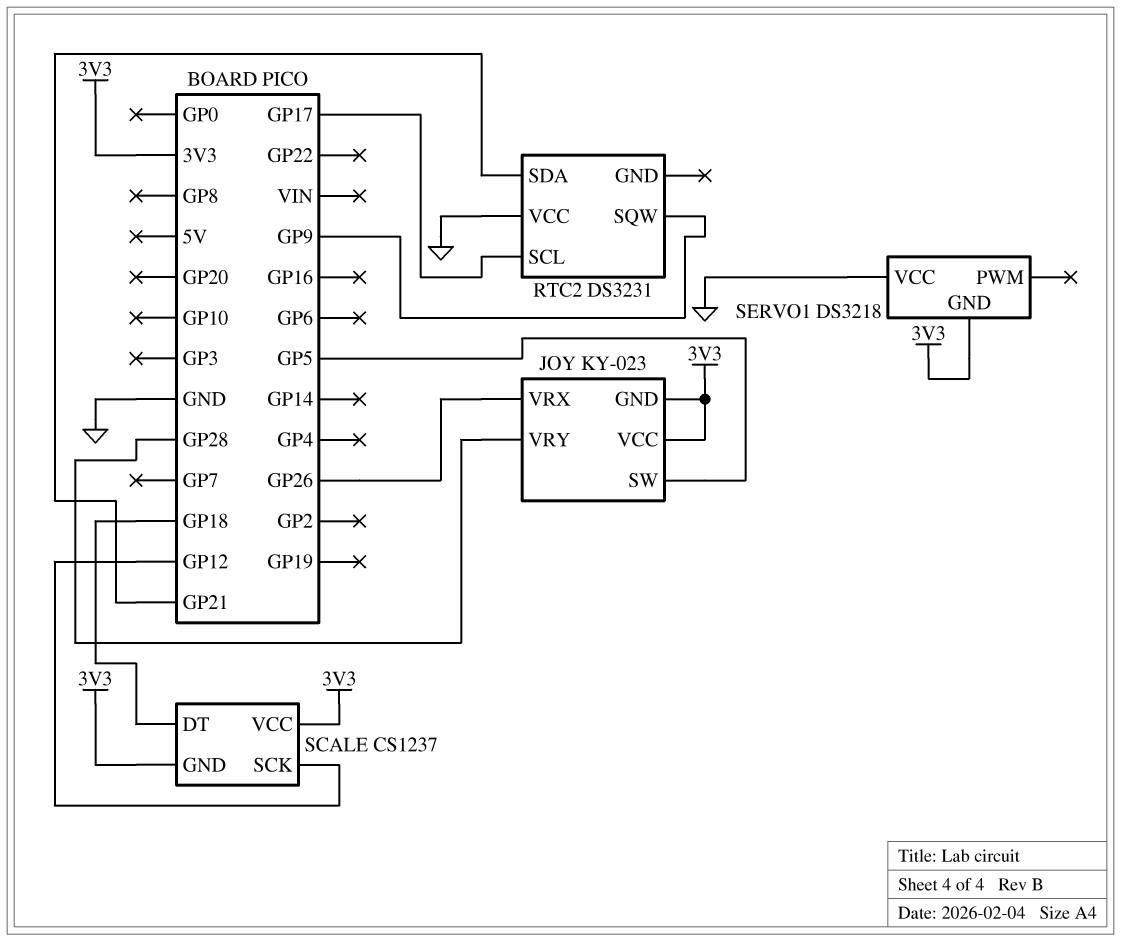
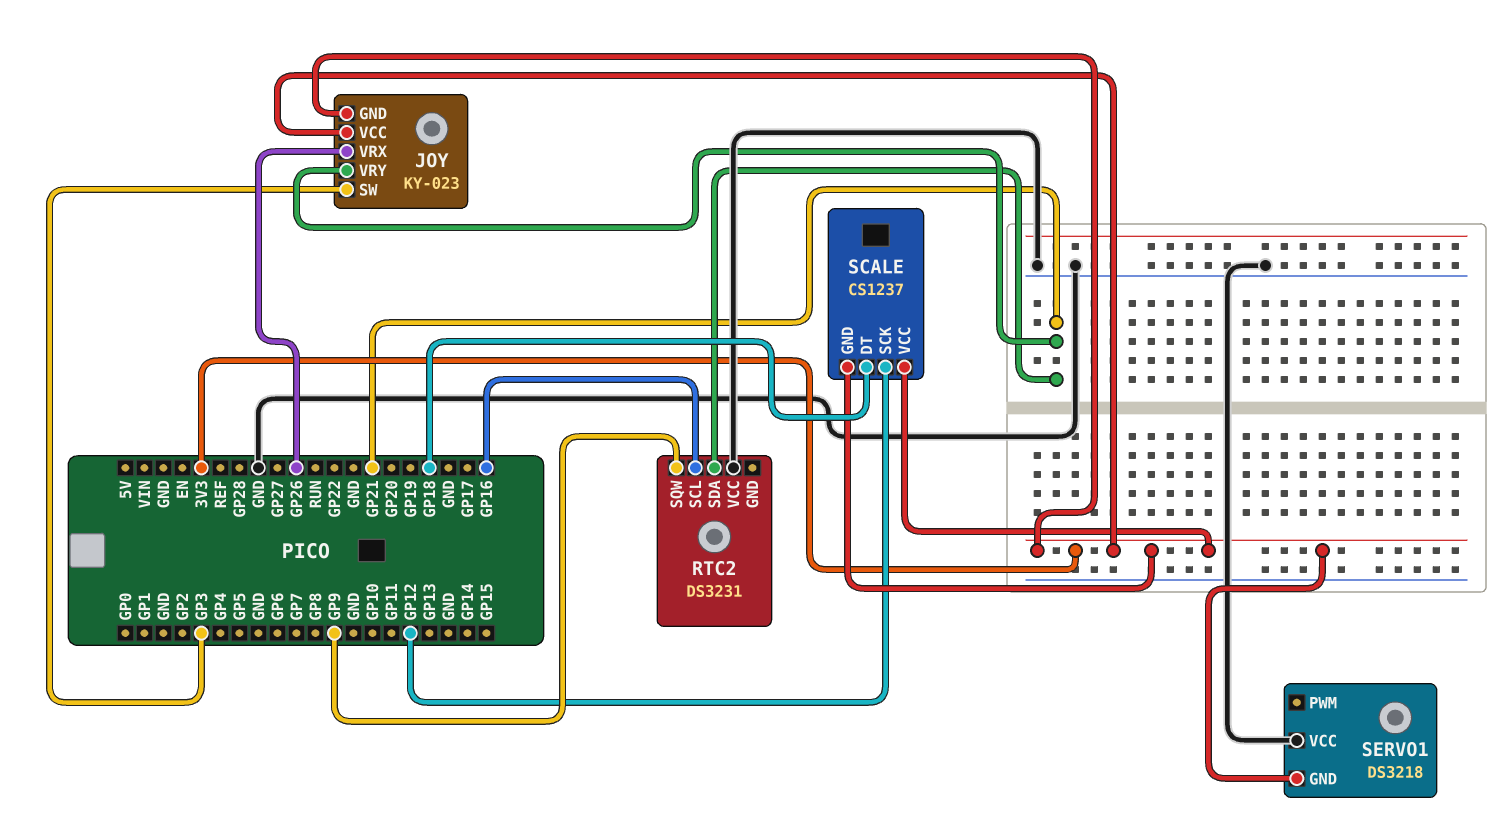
JOY pin SW: GP5 -> GP3
JOY pin VRY: GP28 -> GP21
RTC2 pin SCL: GP17 -> GP16

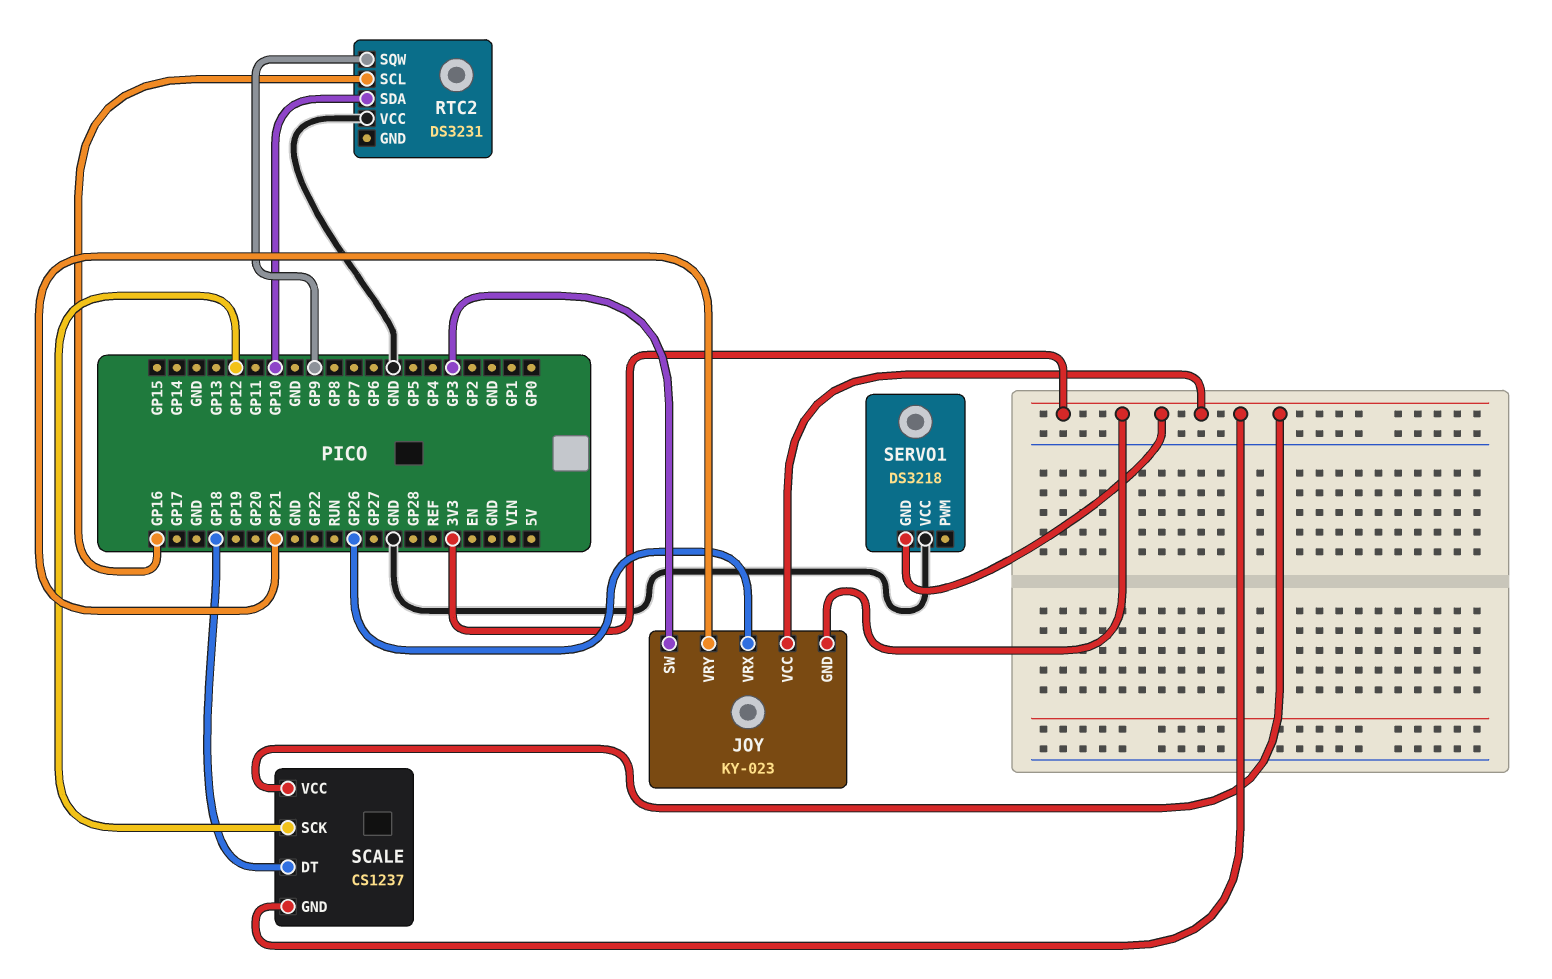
RTC2 pin SDA: GP21 -> GP10

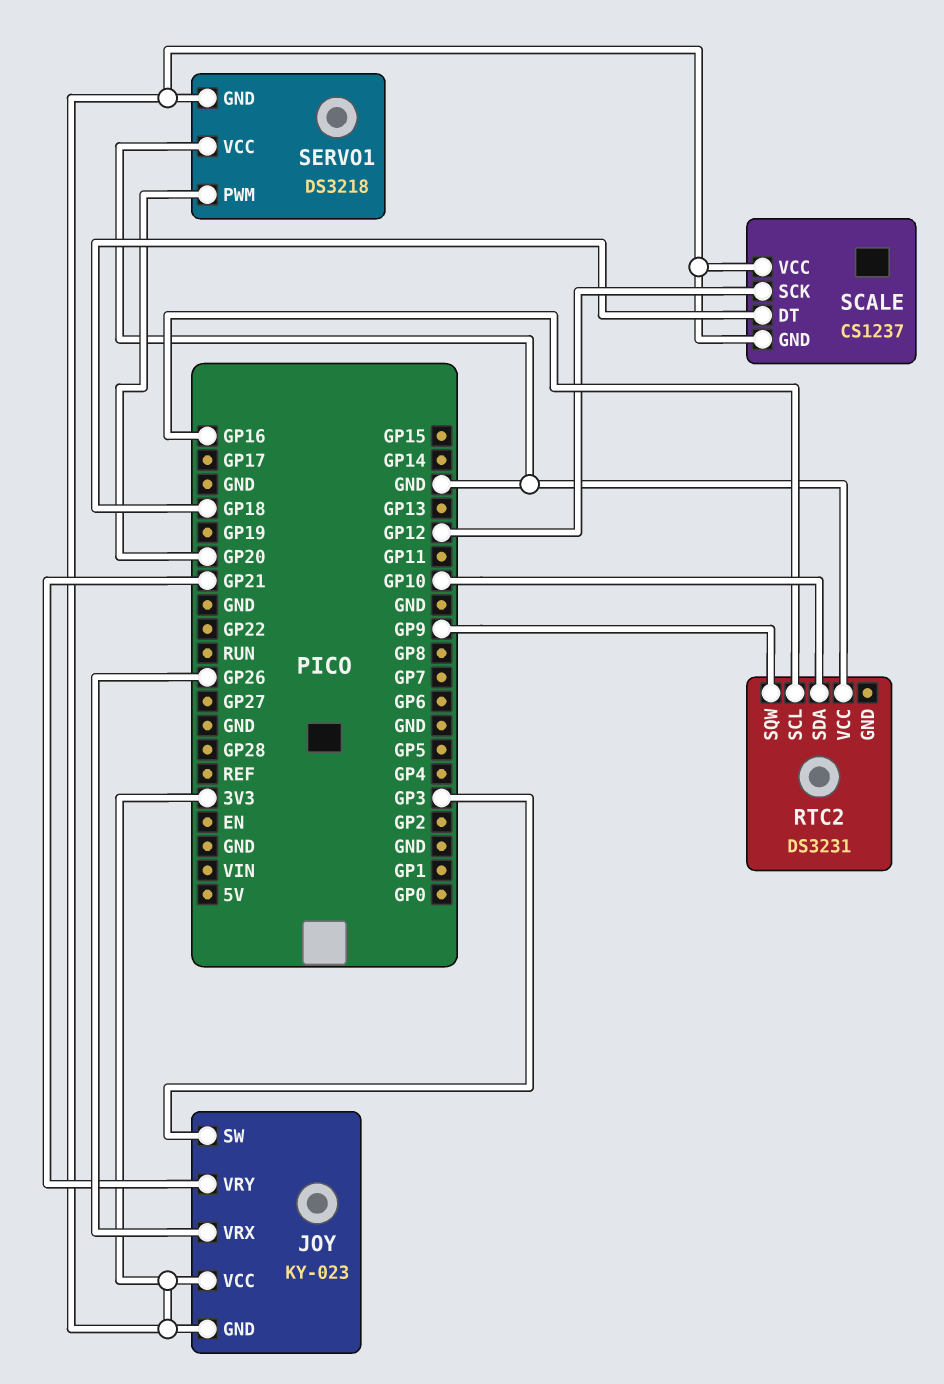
SERVO1 pin PWM: none -> GP20

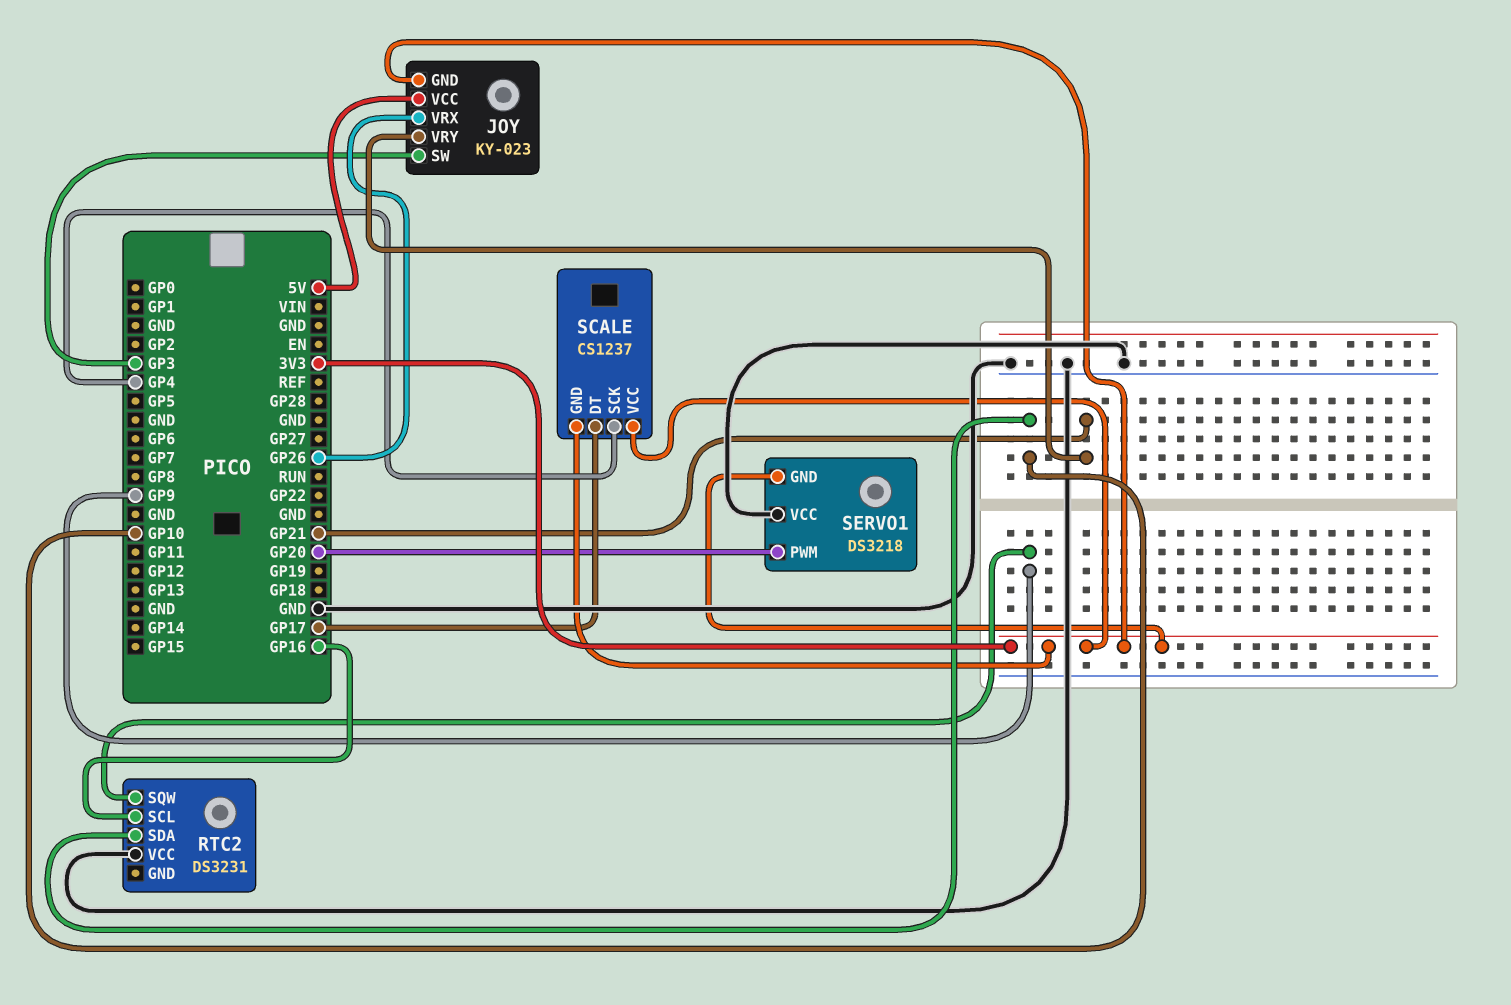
JOY pin VCC: 3V3 -> 5V
SCALE pin DT: GP18 -> GP17
SCALE pin SCK: GP12 -> GP4

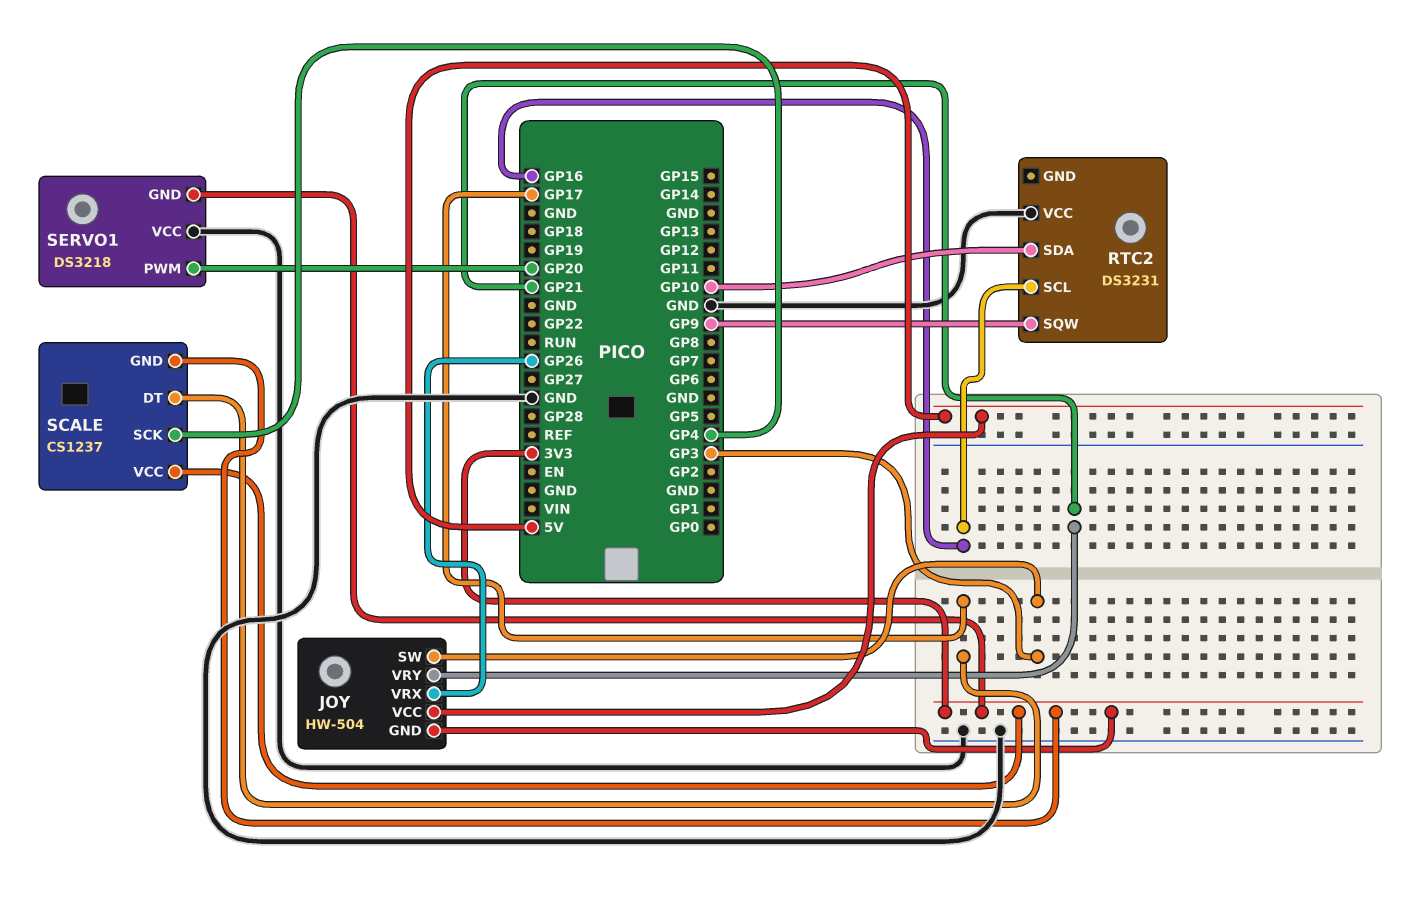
JOY: KY-023 -> HW-504

